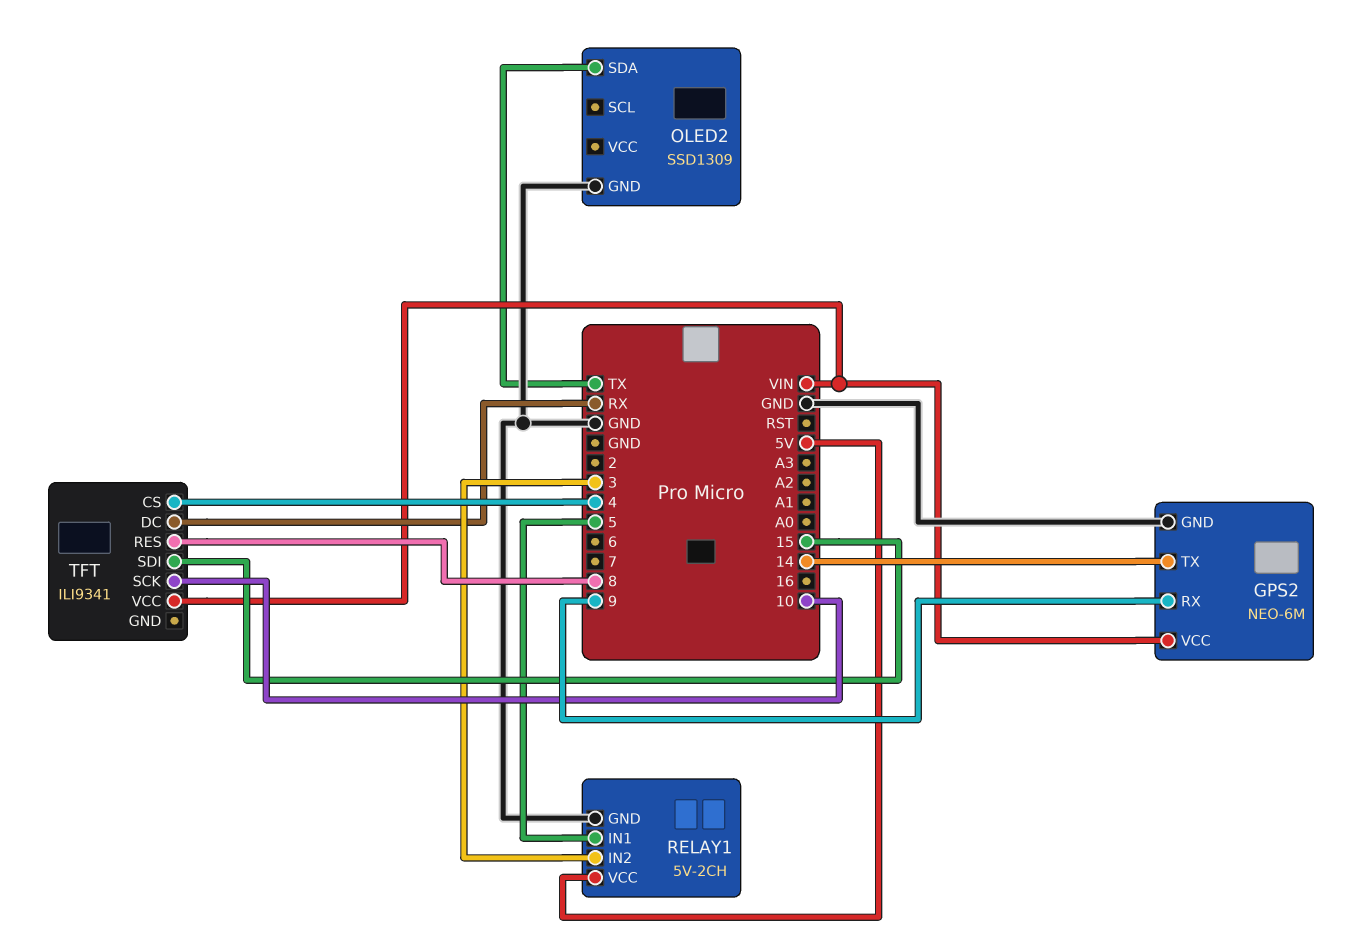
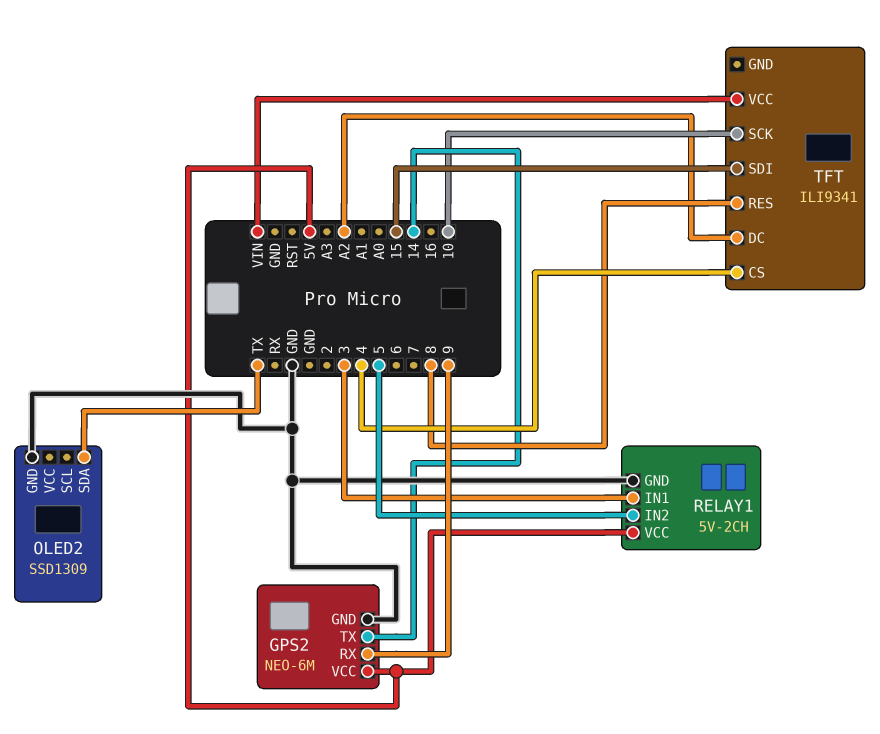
GPS2 pin VCC: VIN -> 5V
RELAY1 pin IN1: 5 -> 3
RELAY1 pin IN2: 3 -> 5
TFT pin DC: RX -> A2

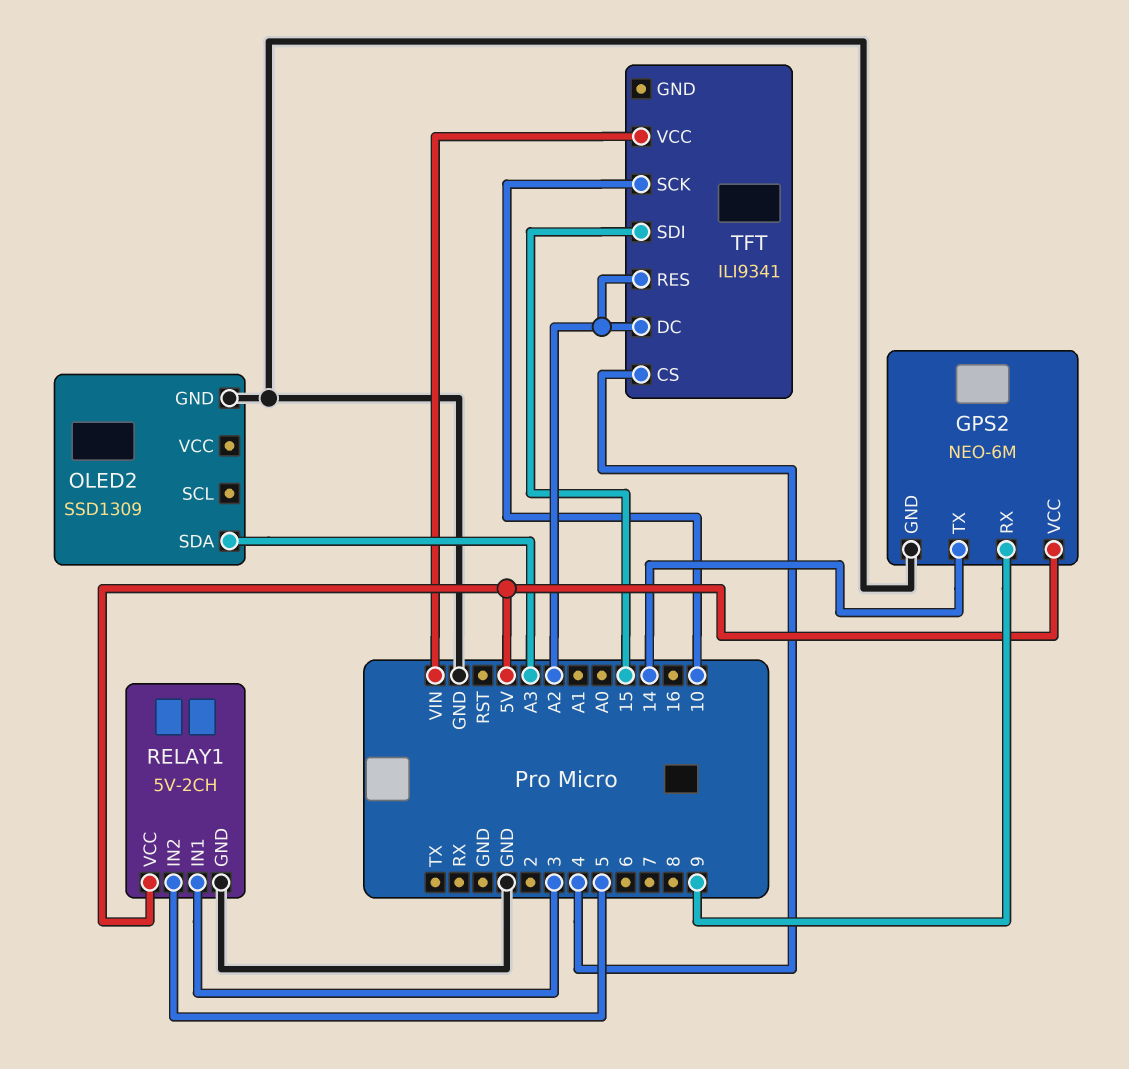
OLED2 pin SDA: TX -> A3
TFT pin RES: 8 -> A2

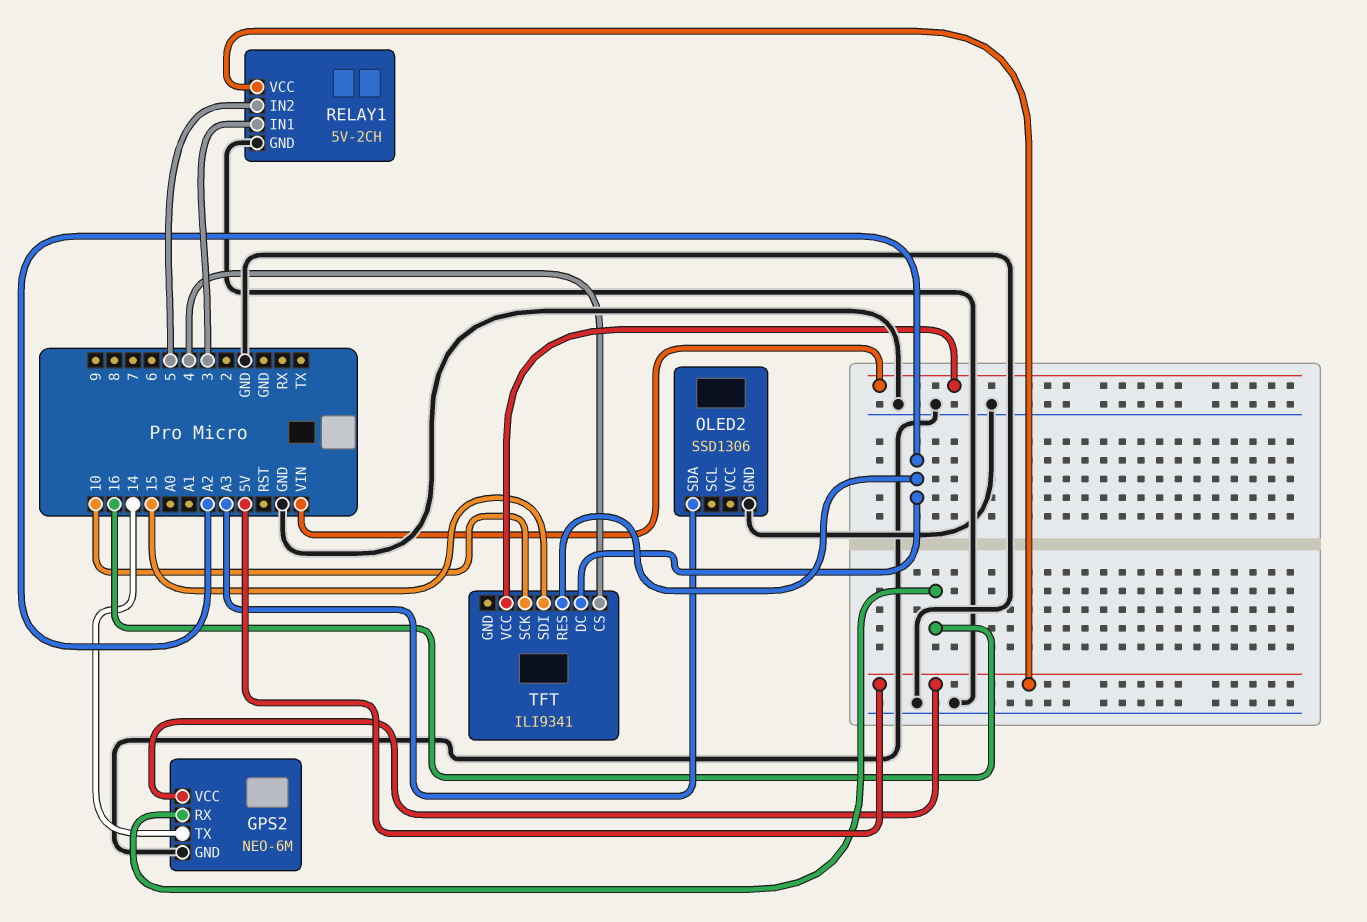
GPS2 pin RX: 9 -> 16
OLED2: SSD1309 -> SSD1306

